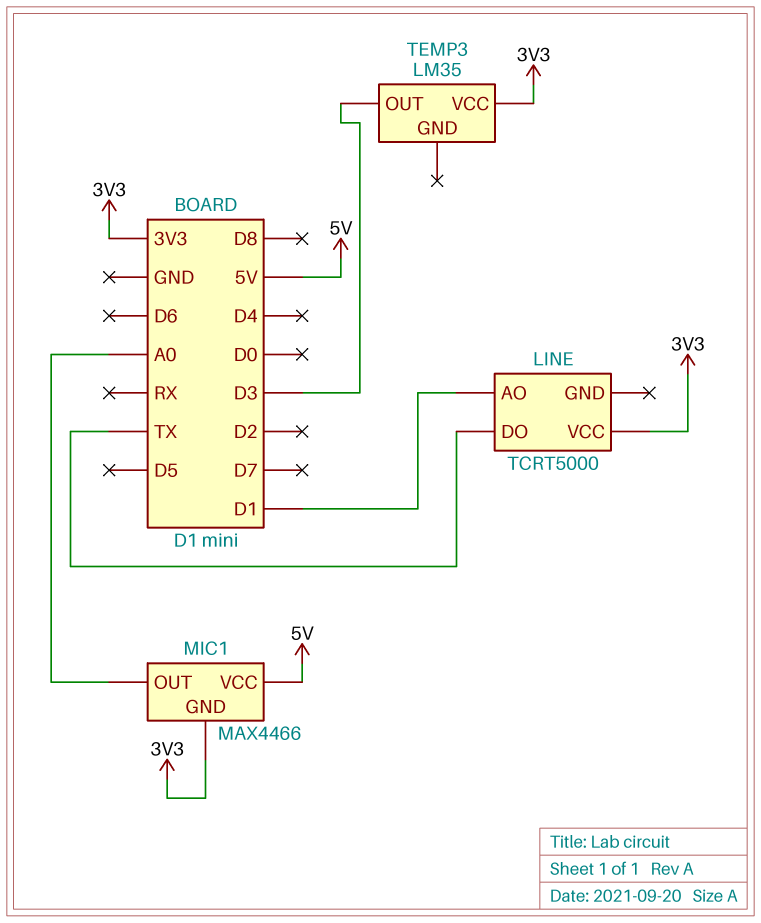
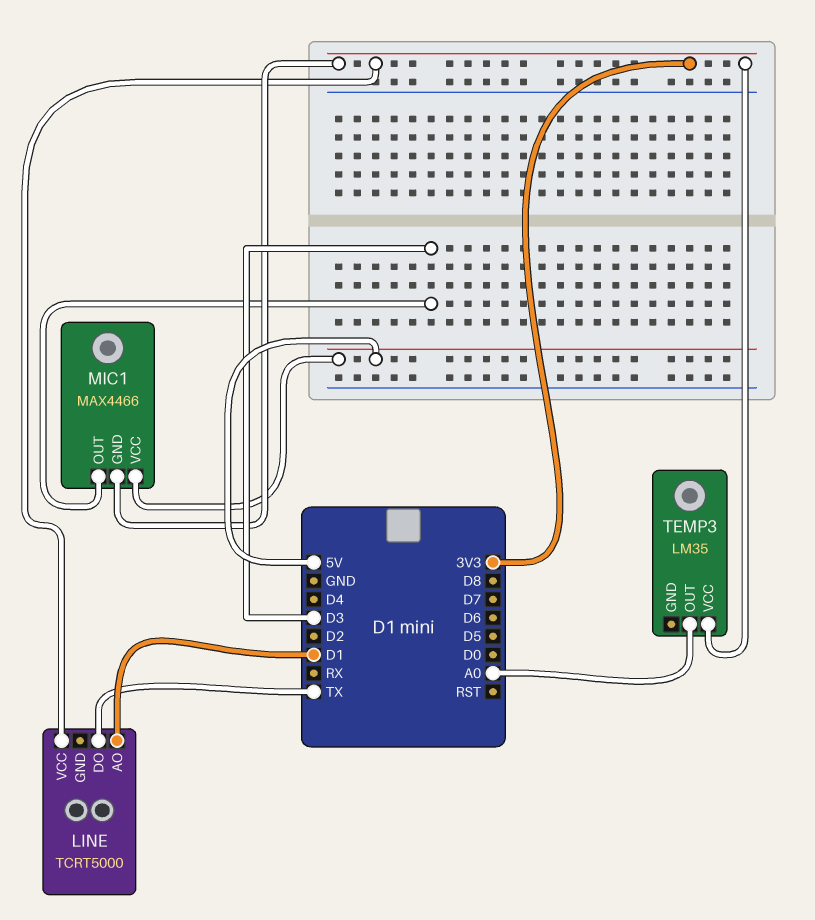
MIC1 pin OUT: A0 -> D3
TEMP3 pin OUT: D3 -> A0

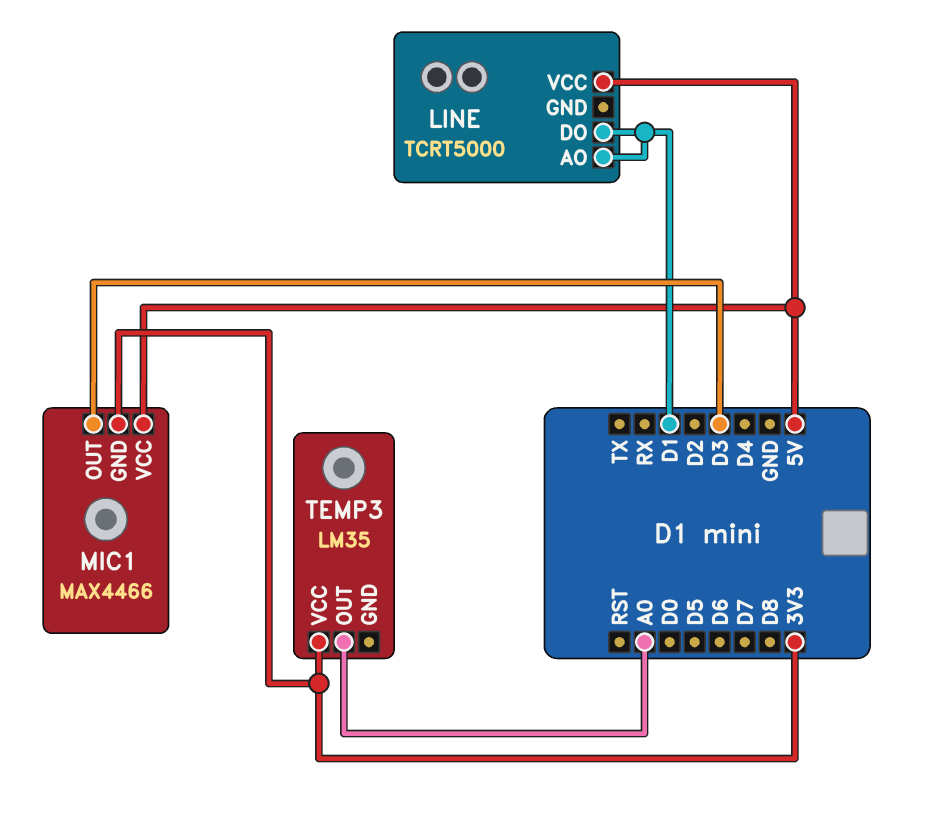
LINE pin DO: TX -> D1
LINE pin VCC: 3V3 -> 5V

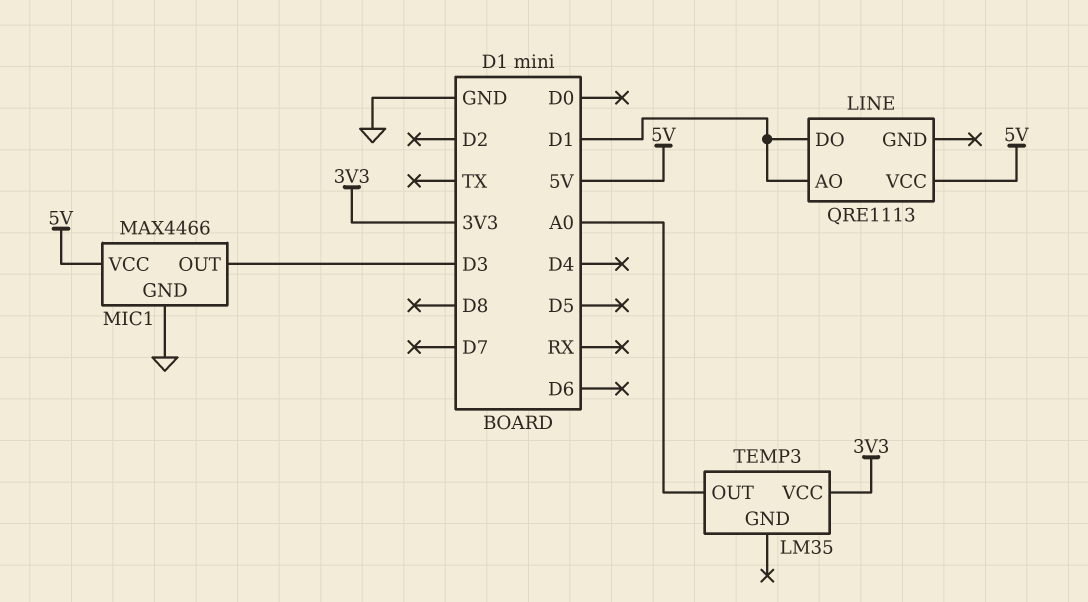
LINE: TCRT5000 -> QRE1113
MIC1 pin GND: 3V3 -> GND

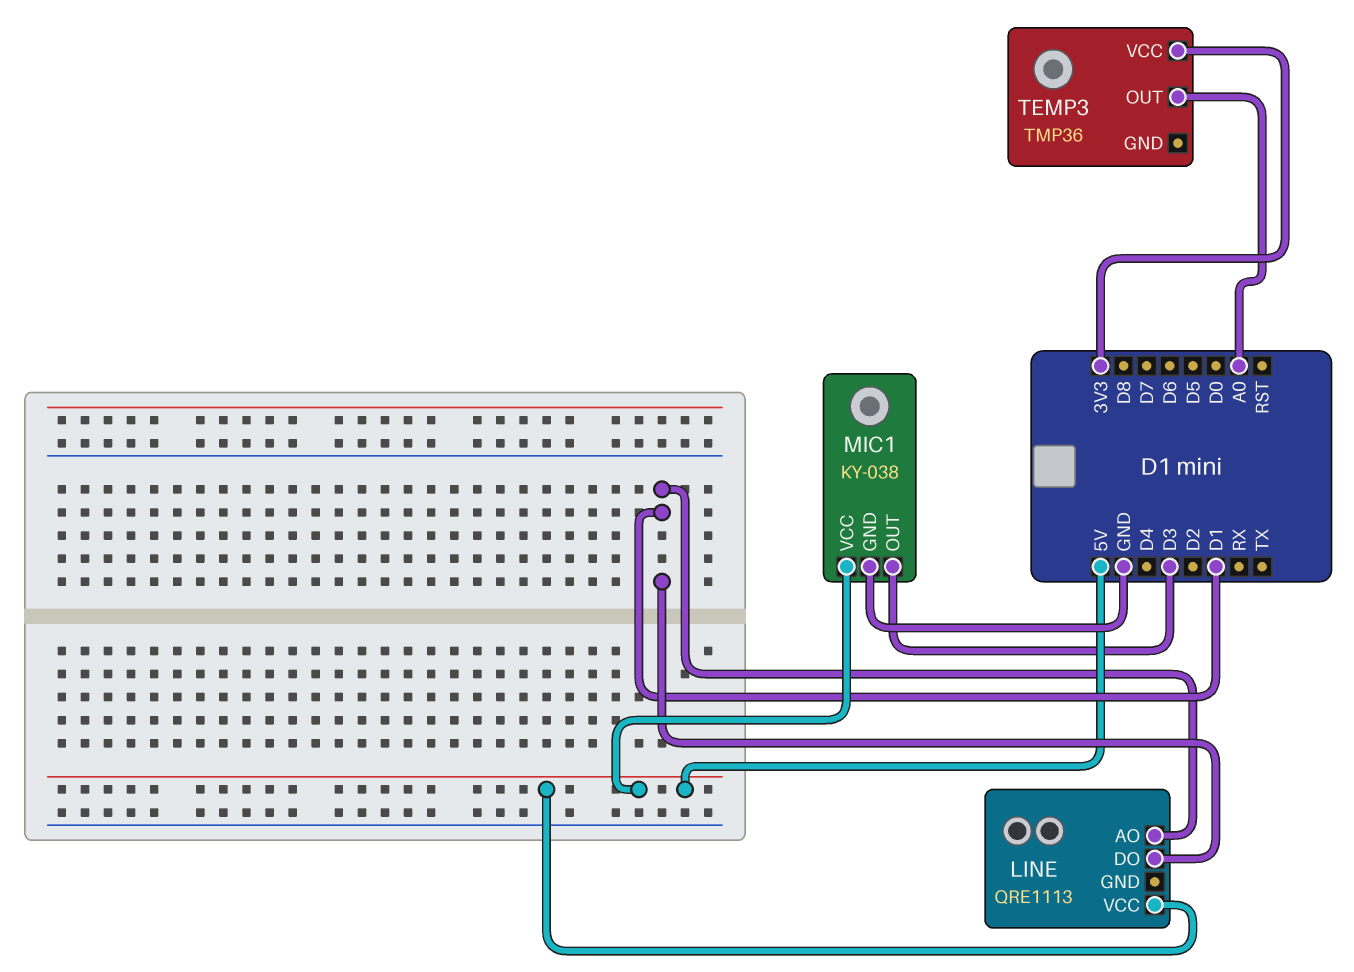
MIC1: MAX4466 -> KY-038
TEMP3: LM35 -> TMP36

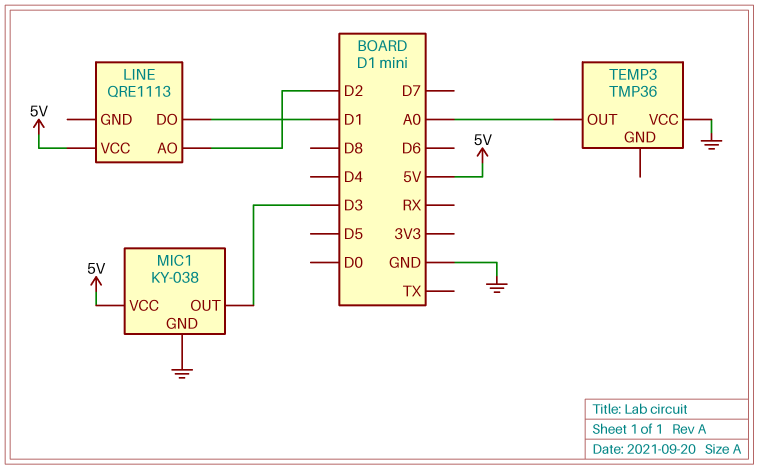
LINE pin AO: D1 -> D2
TEMP3 pin VCC: 3V3 -> GND

